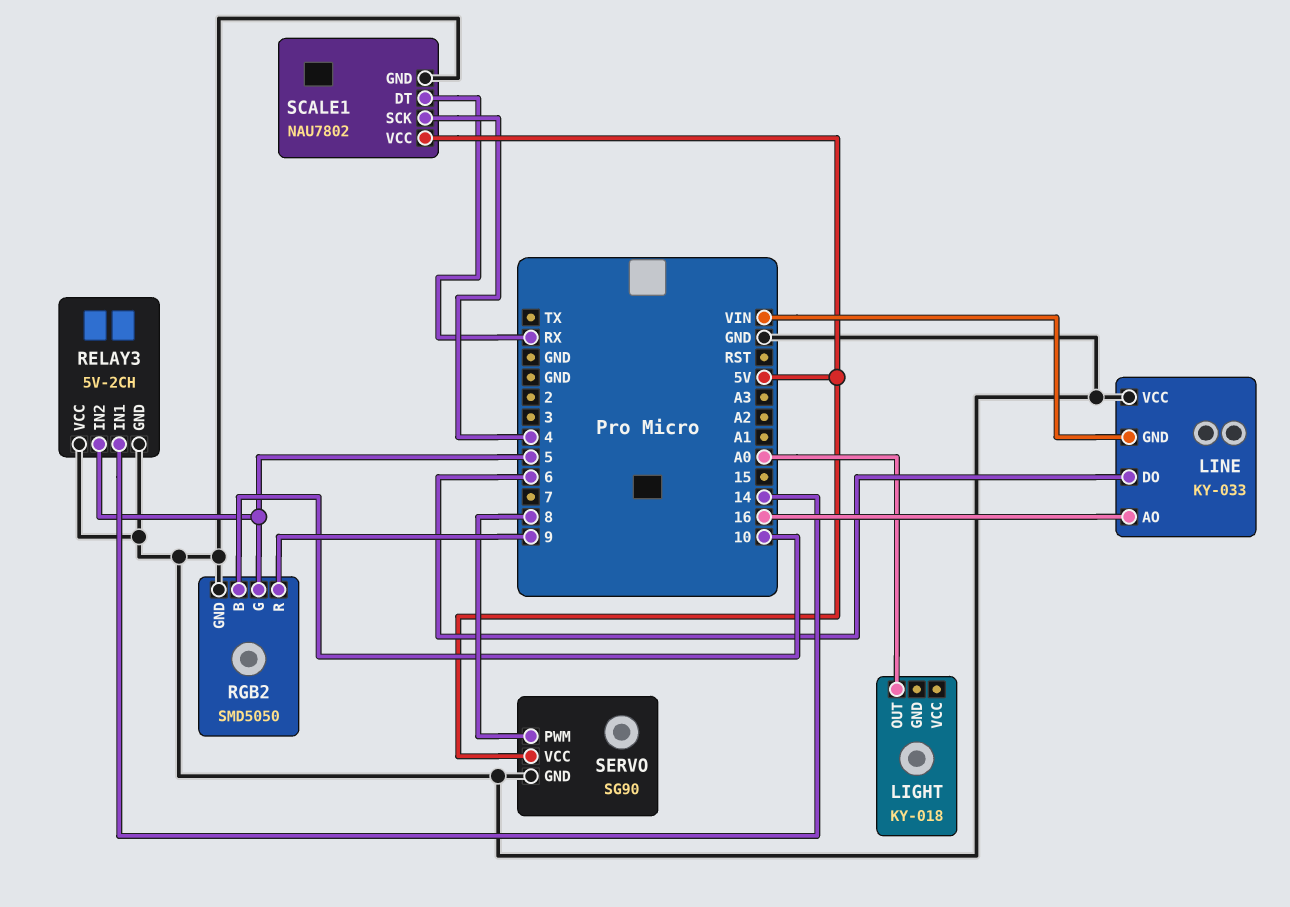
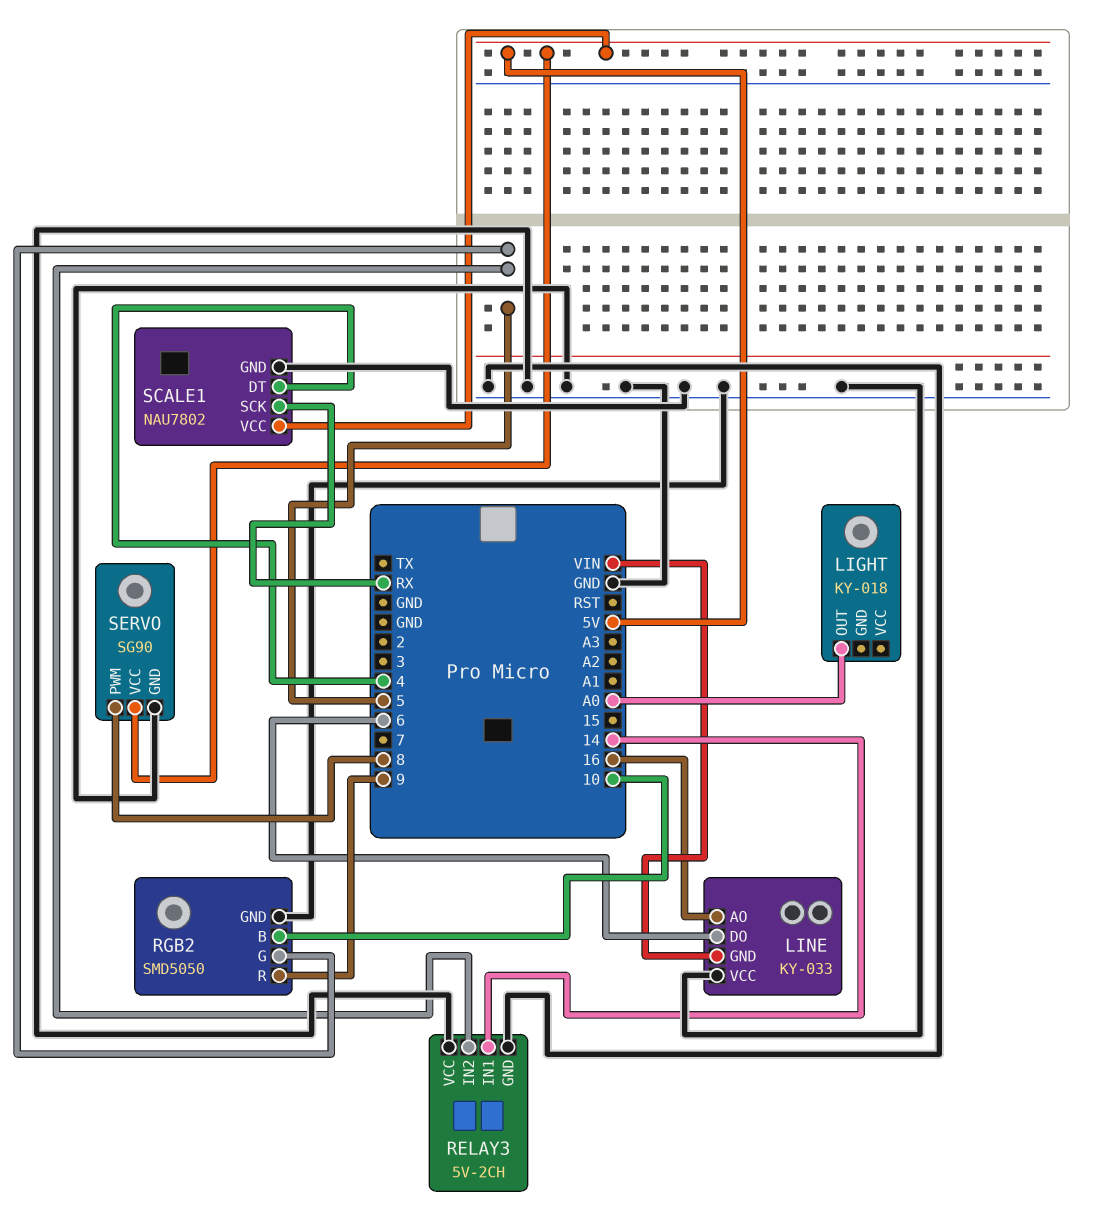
SCALE1 pin DT: RX -> 4
SCALE1 pin SCK: 4 -> RX

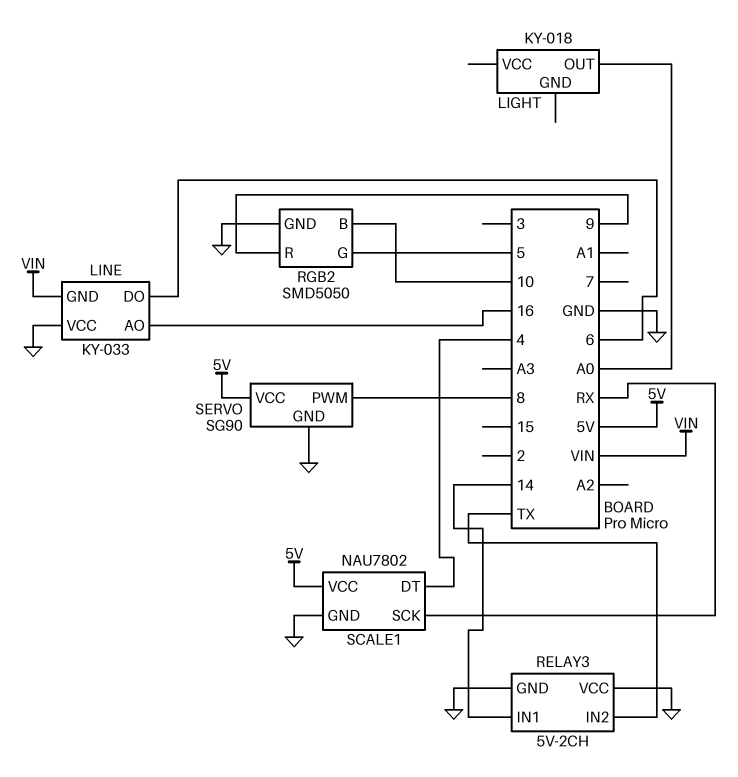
RELAY3 pin IN2: 5 -> TX

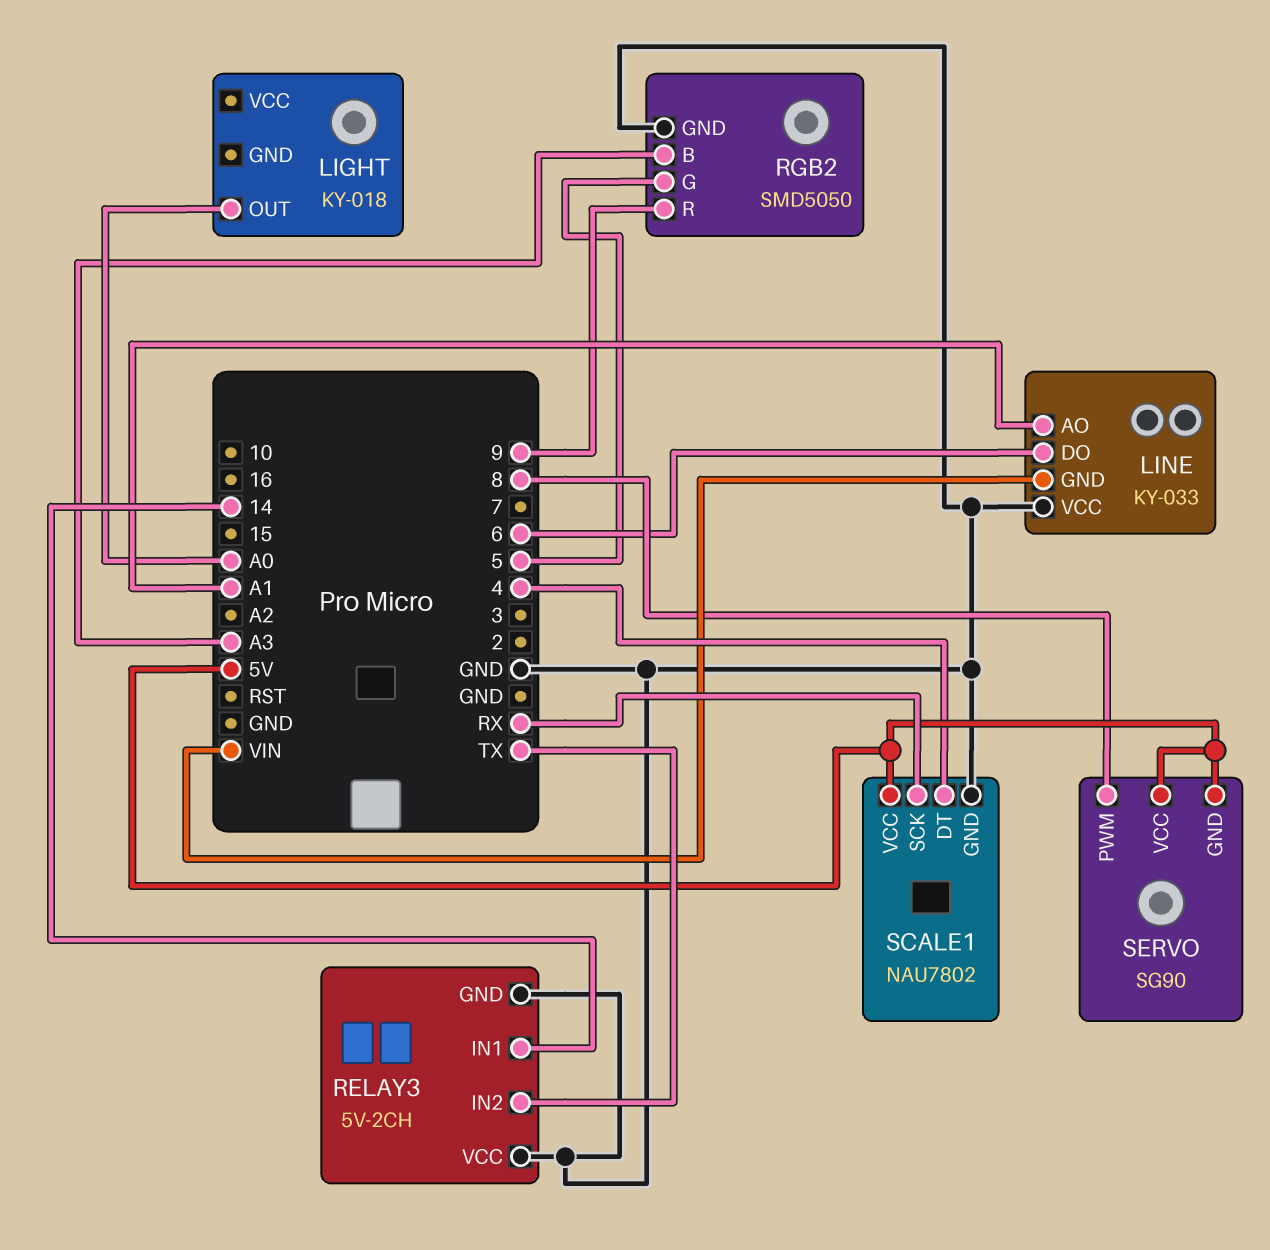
LINE pin AO: 16 -> A1
RGB2 pin B: 10 -> A3
SERVO pin GND: GND -> 5V

